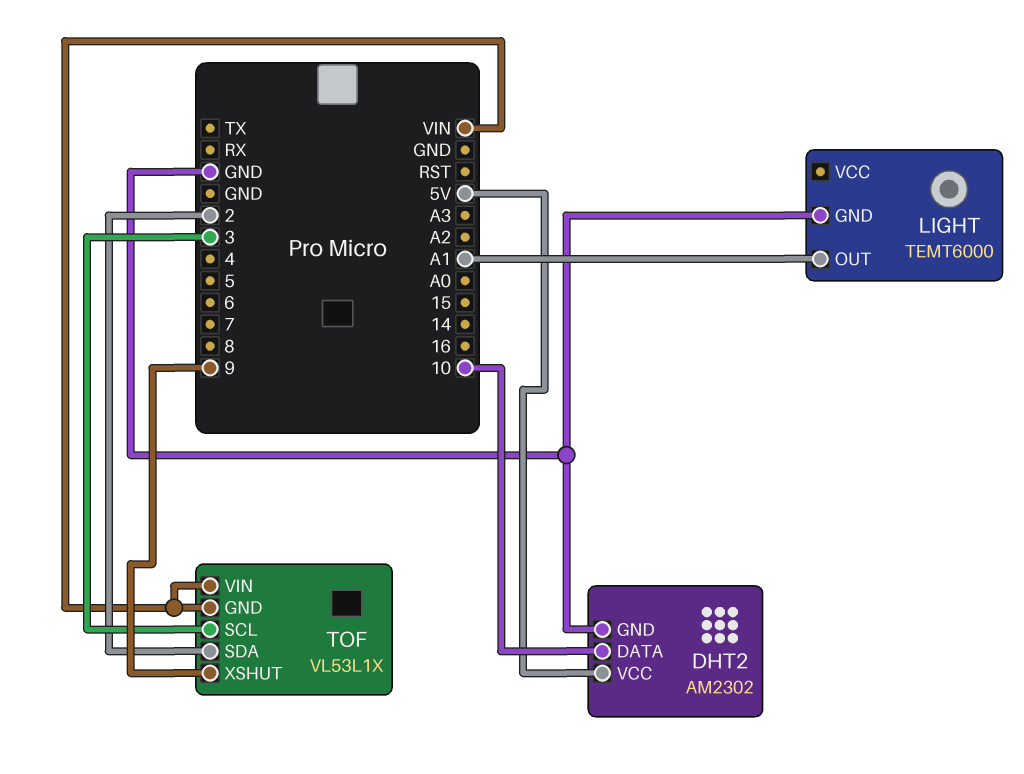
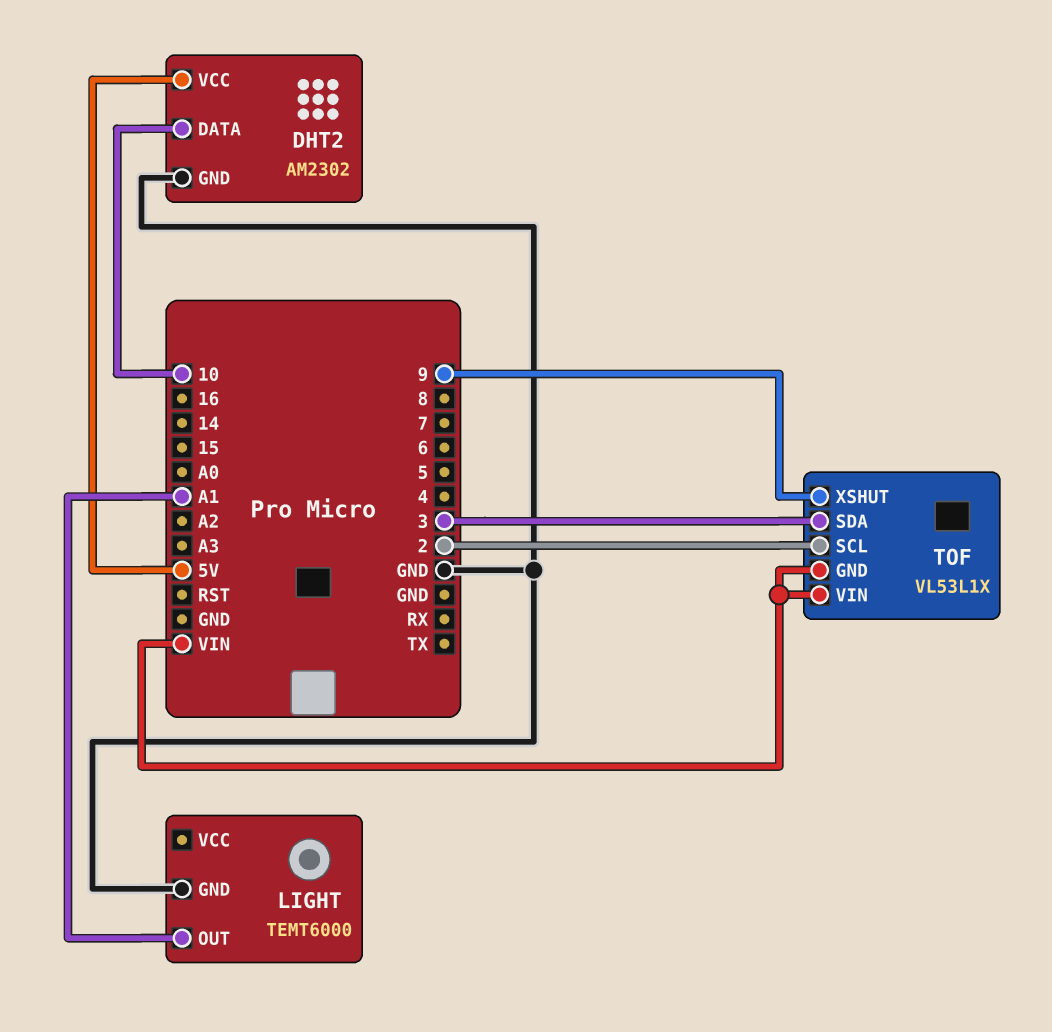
TOF pin SCL: 3 -> 2
TOF pin SDA: 2 -> 3

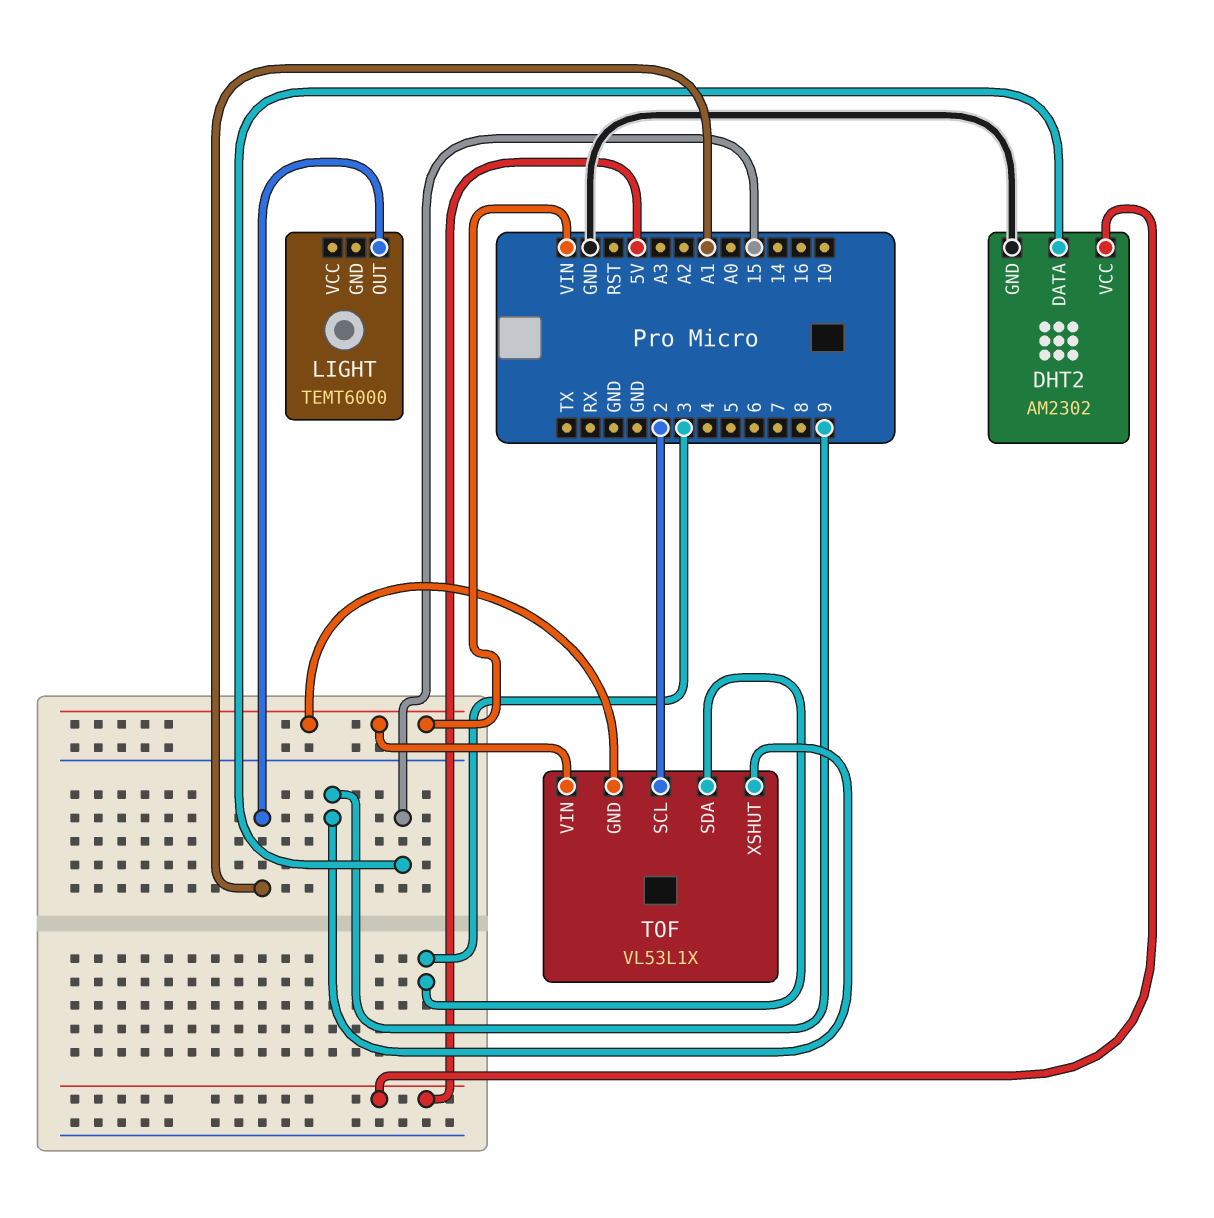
DHT2 pin DATA: 10 -> 15
LIGHT pin GND: GND -> none

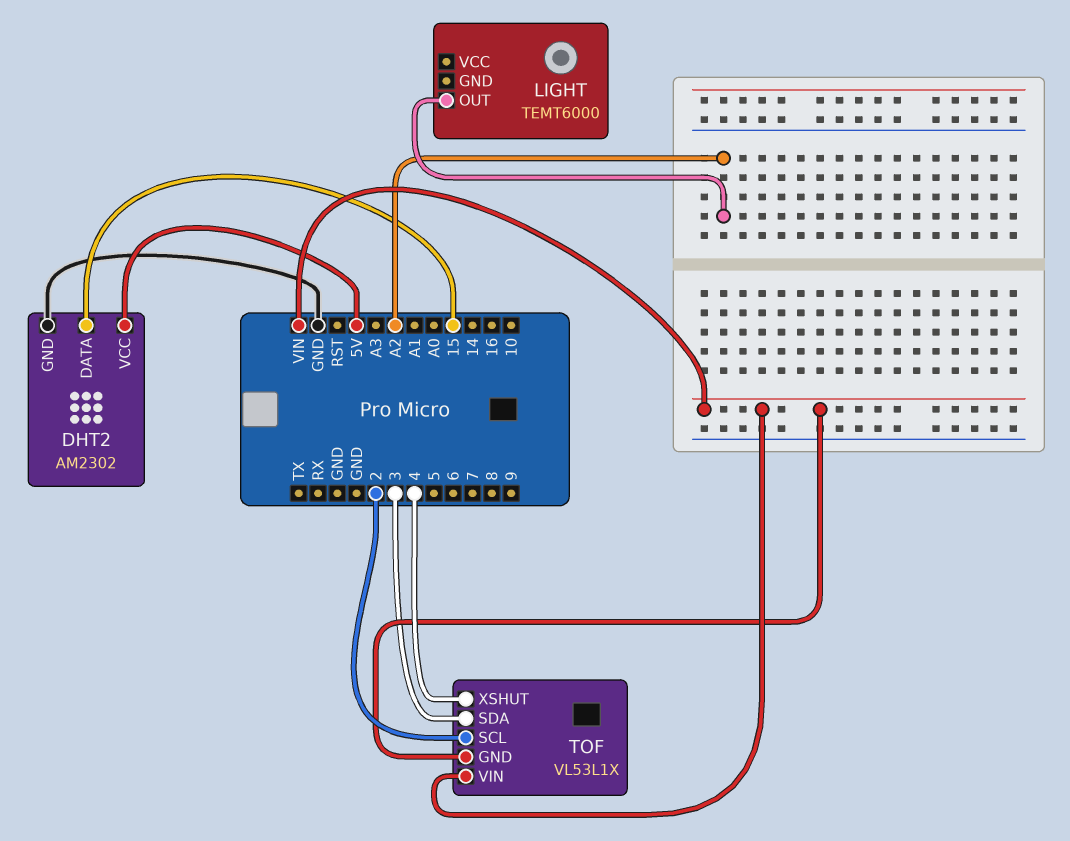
LIGHT pin OUT: A1 -> A2
TOF pin XSHUT: 9 -> 4

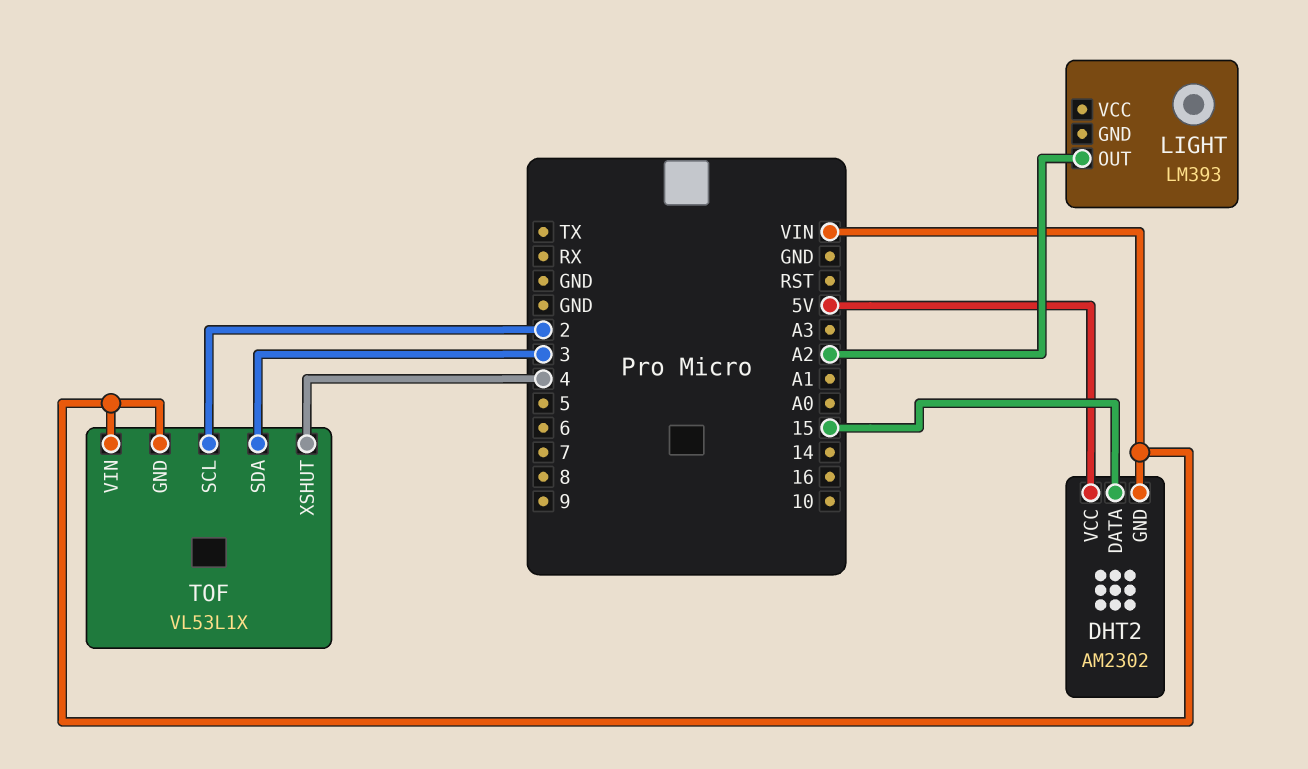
DHT2 pin GND: GND -> VIN
LIGHT: TEMT6000 -> LM393

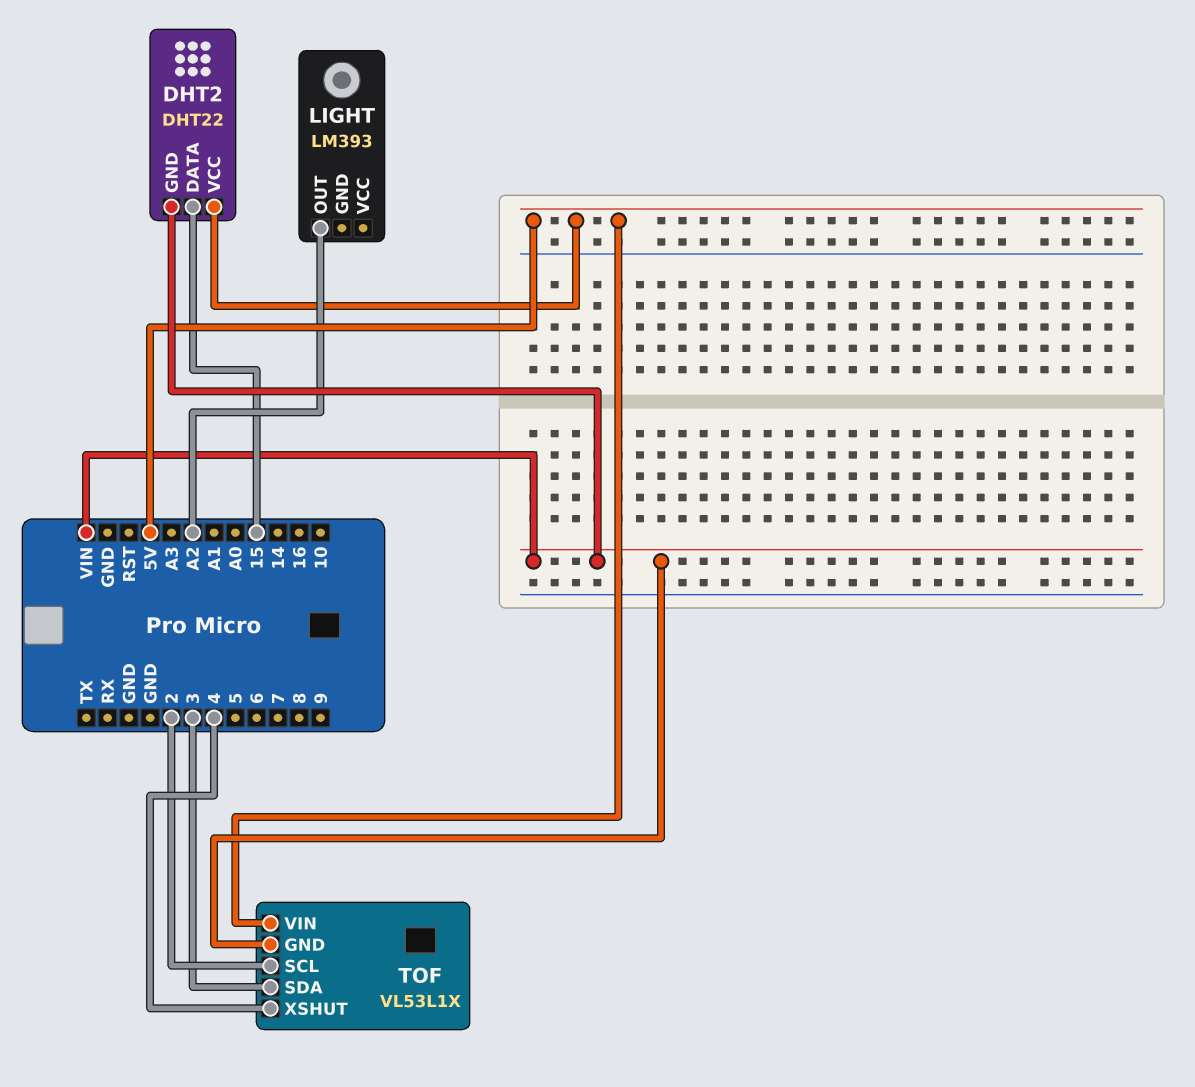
DHT2: AM2302 -> DHT22
TOF pin VIN: VIN -> 5V

